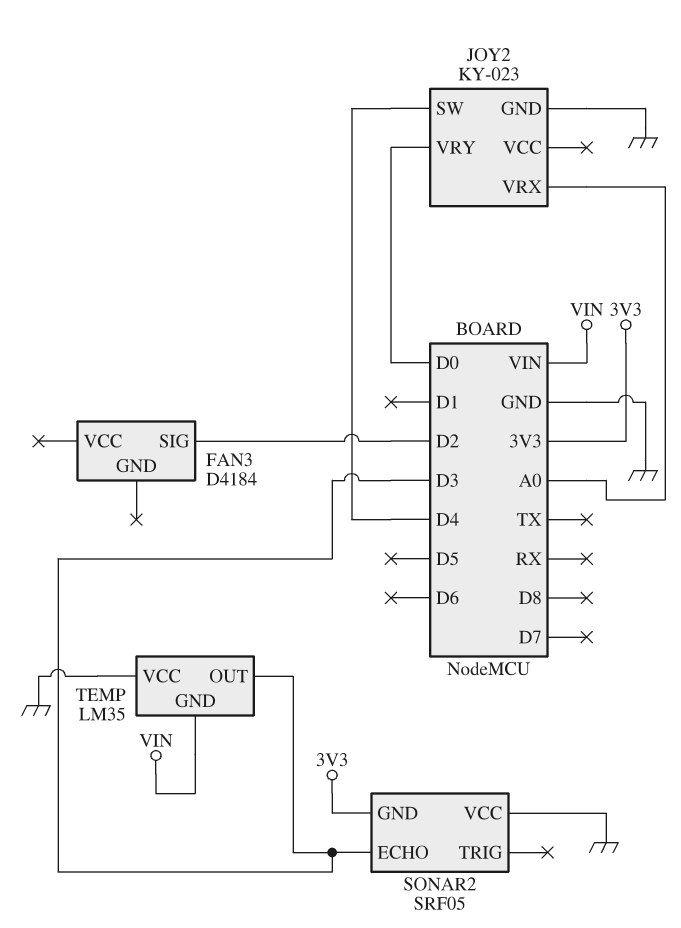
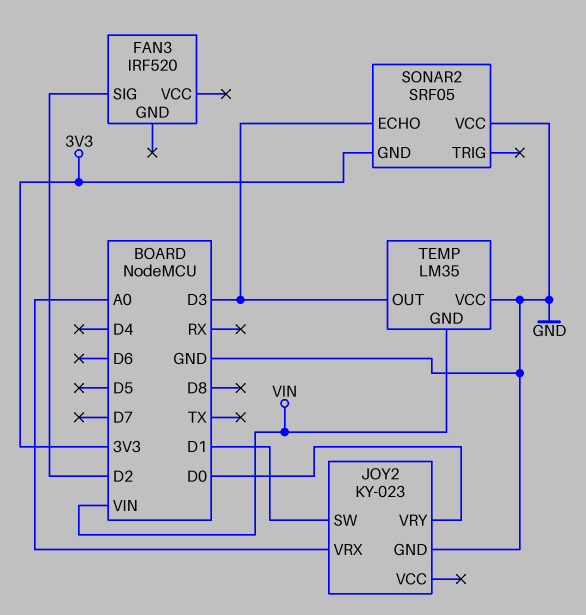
FAN3: D4184 -> IRF520
JOY2 pin SW: D4 -> D1

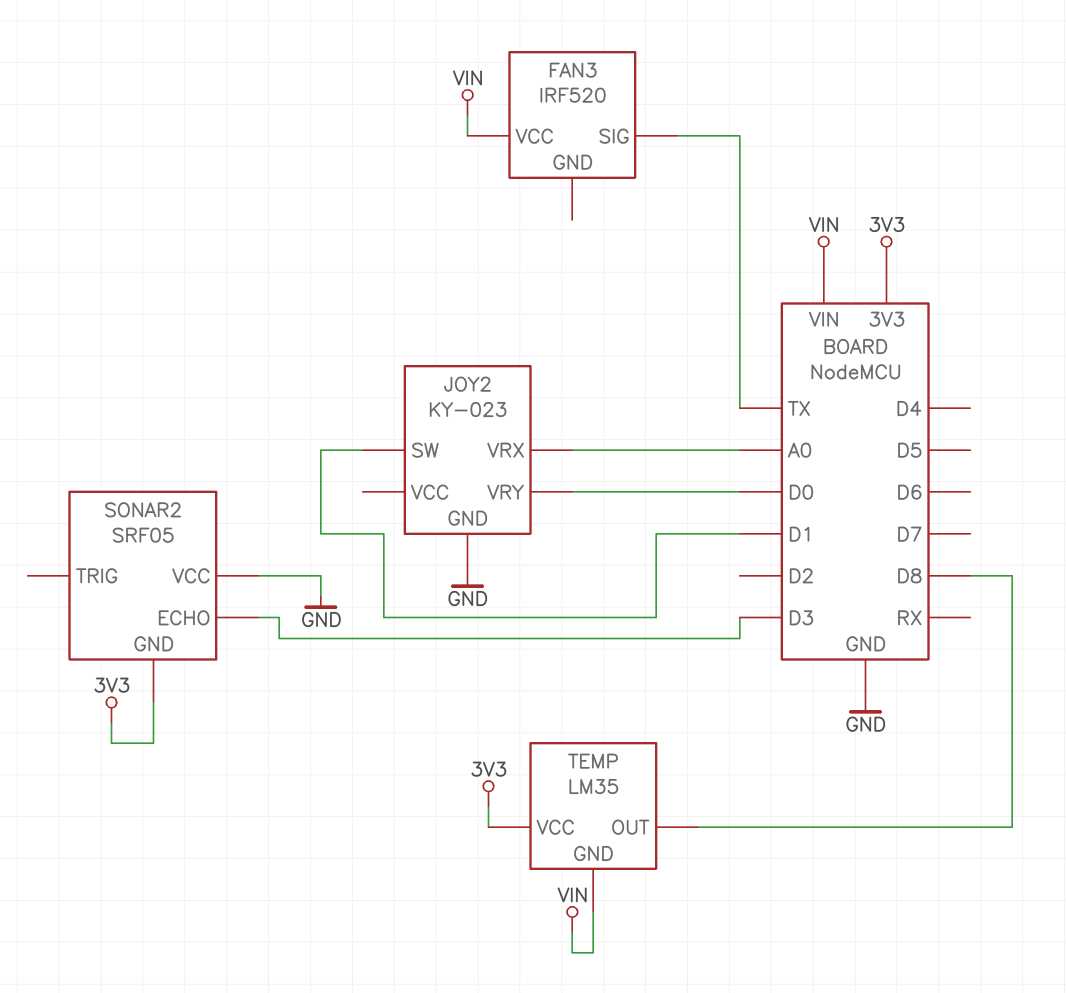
FAN3 pin SIG: D2 -> TX
FAN3 pin VCC: none -> VIN
TEMP pin OUT: D3 -> D8
TEMP pin VCC: GND -> 3V3

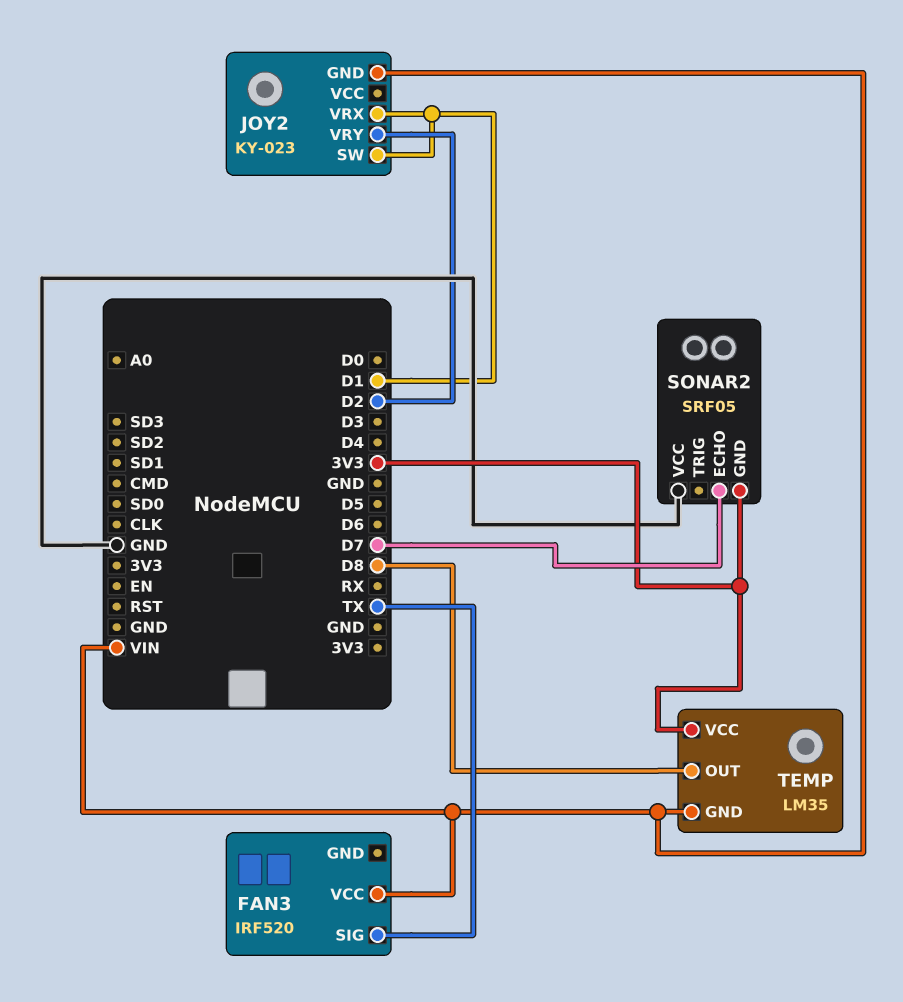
JOY2 pin GND: GND -> VIN
JOY2 pin VRX: A0 -> D1
JOY2 pin VRY: D0 -> D2
SONAR2 pin ECHO: D3 -> D7

